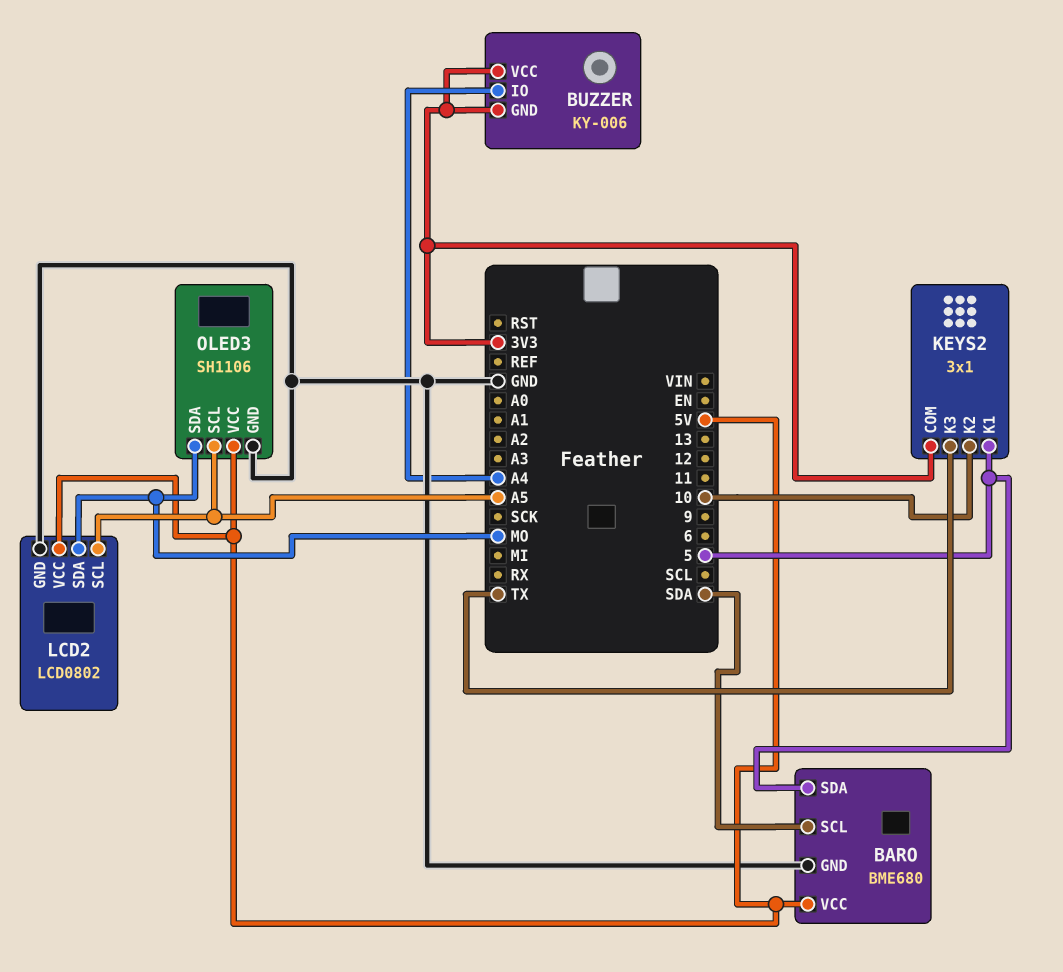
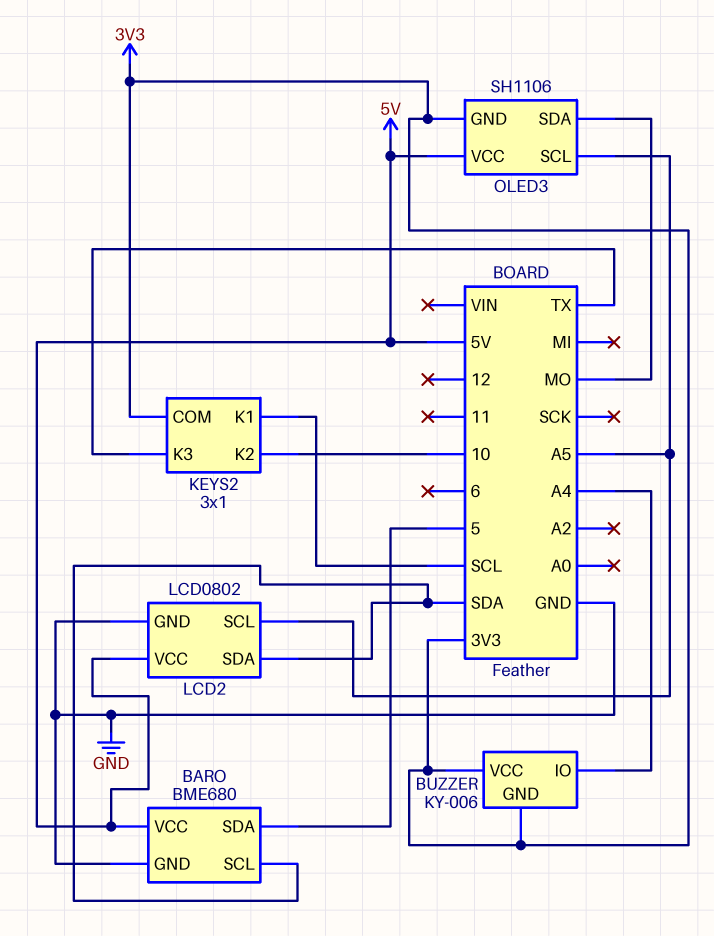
KEYS2 pin K1: 5 -> SCL
LCD2 pin SDA: MO -> SDA
OLED3 pin GND: GND -> 3V3

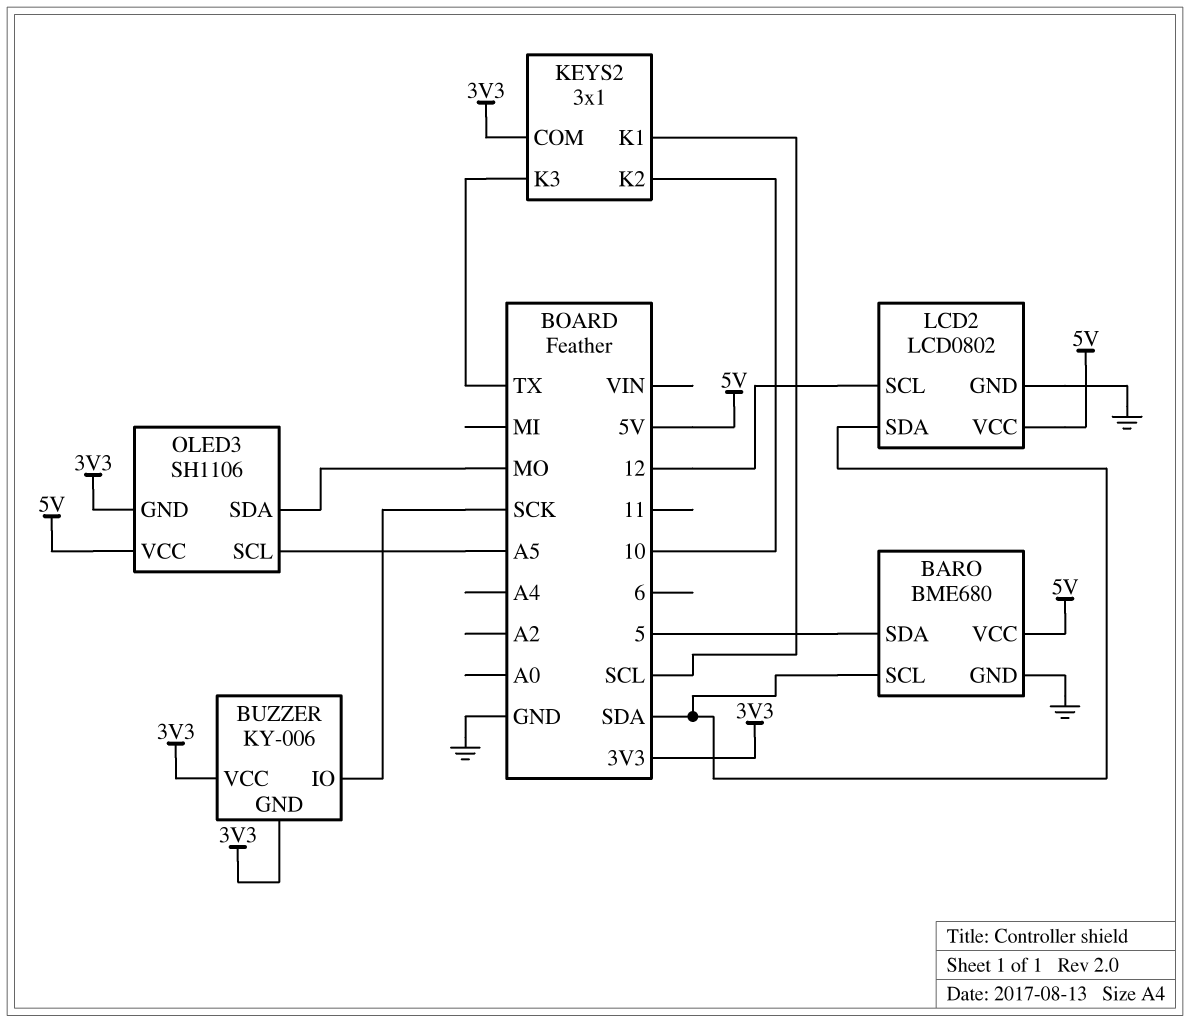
BUZZER pin IO: A4 -> SCK
LCD2 pin SCL: A5 -> 12

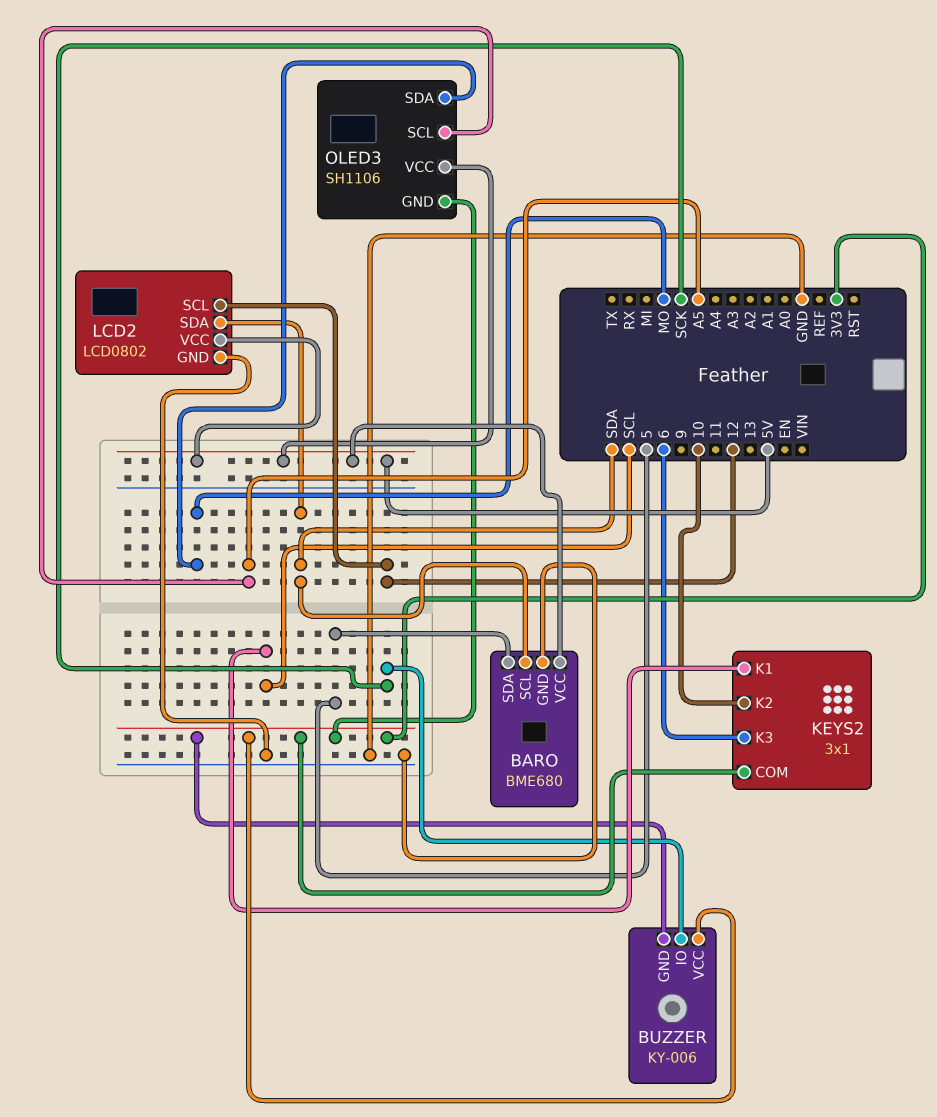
KEYS2 pin K3: TX -> 6

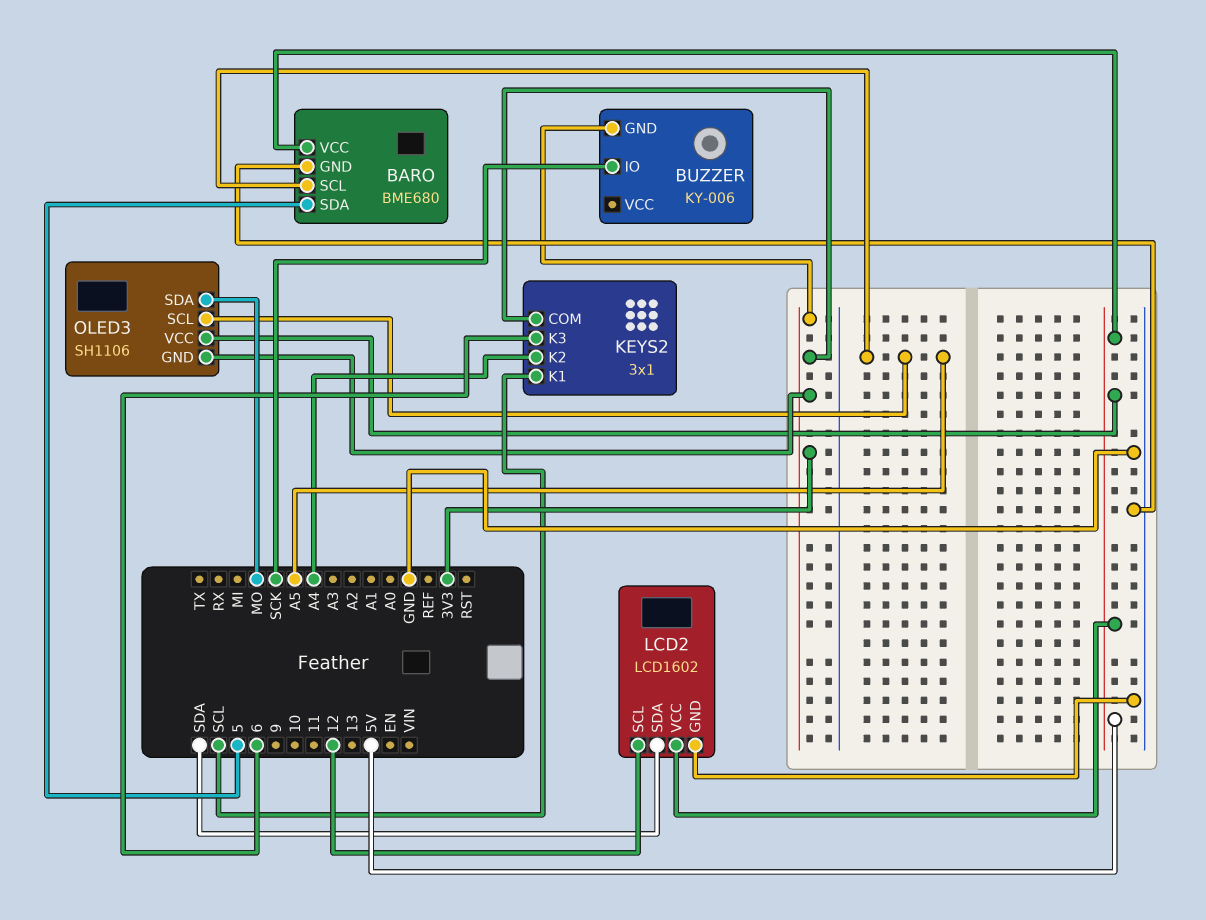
BARO pin SCL: SDA -> A5
BUZZER pin VCC: 3V3 -> none
KEYS2 pin K2: 10 -> A4
LCD2: LCD0802 -> LCD1602

